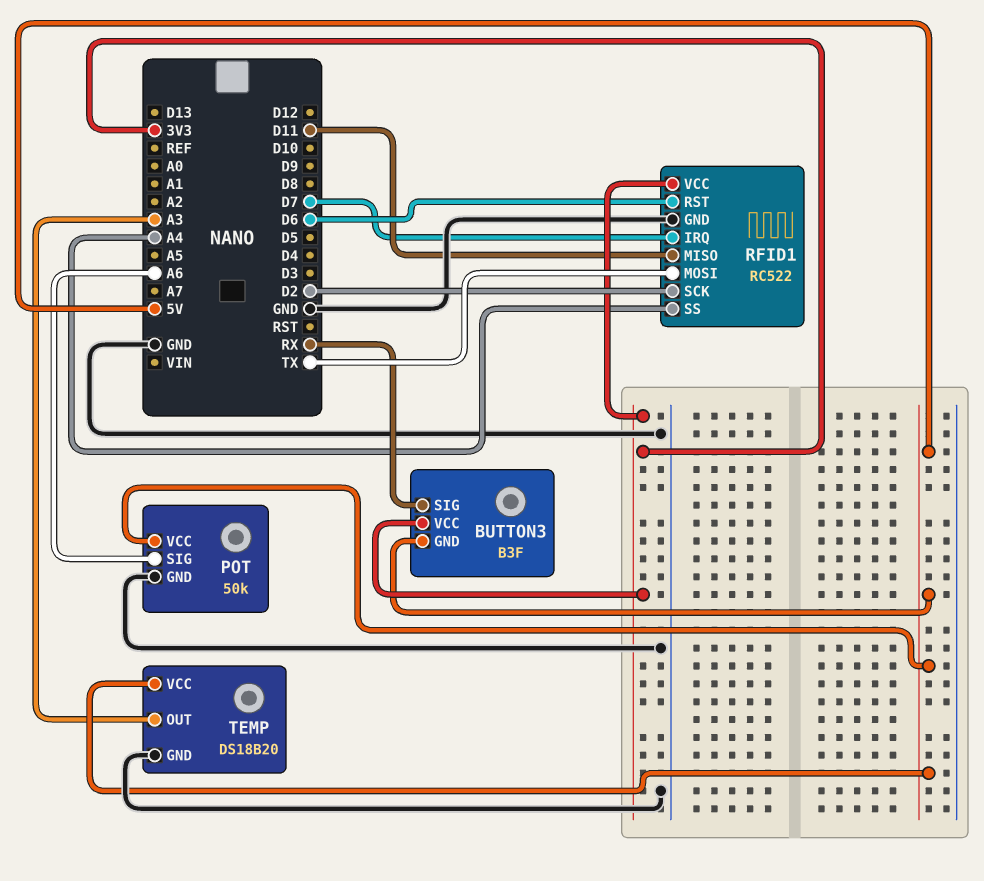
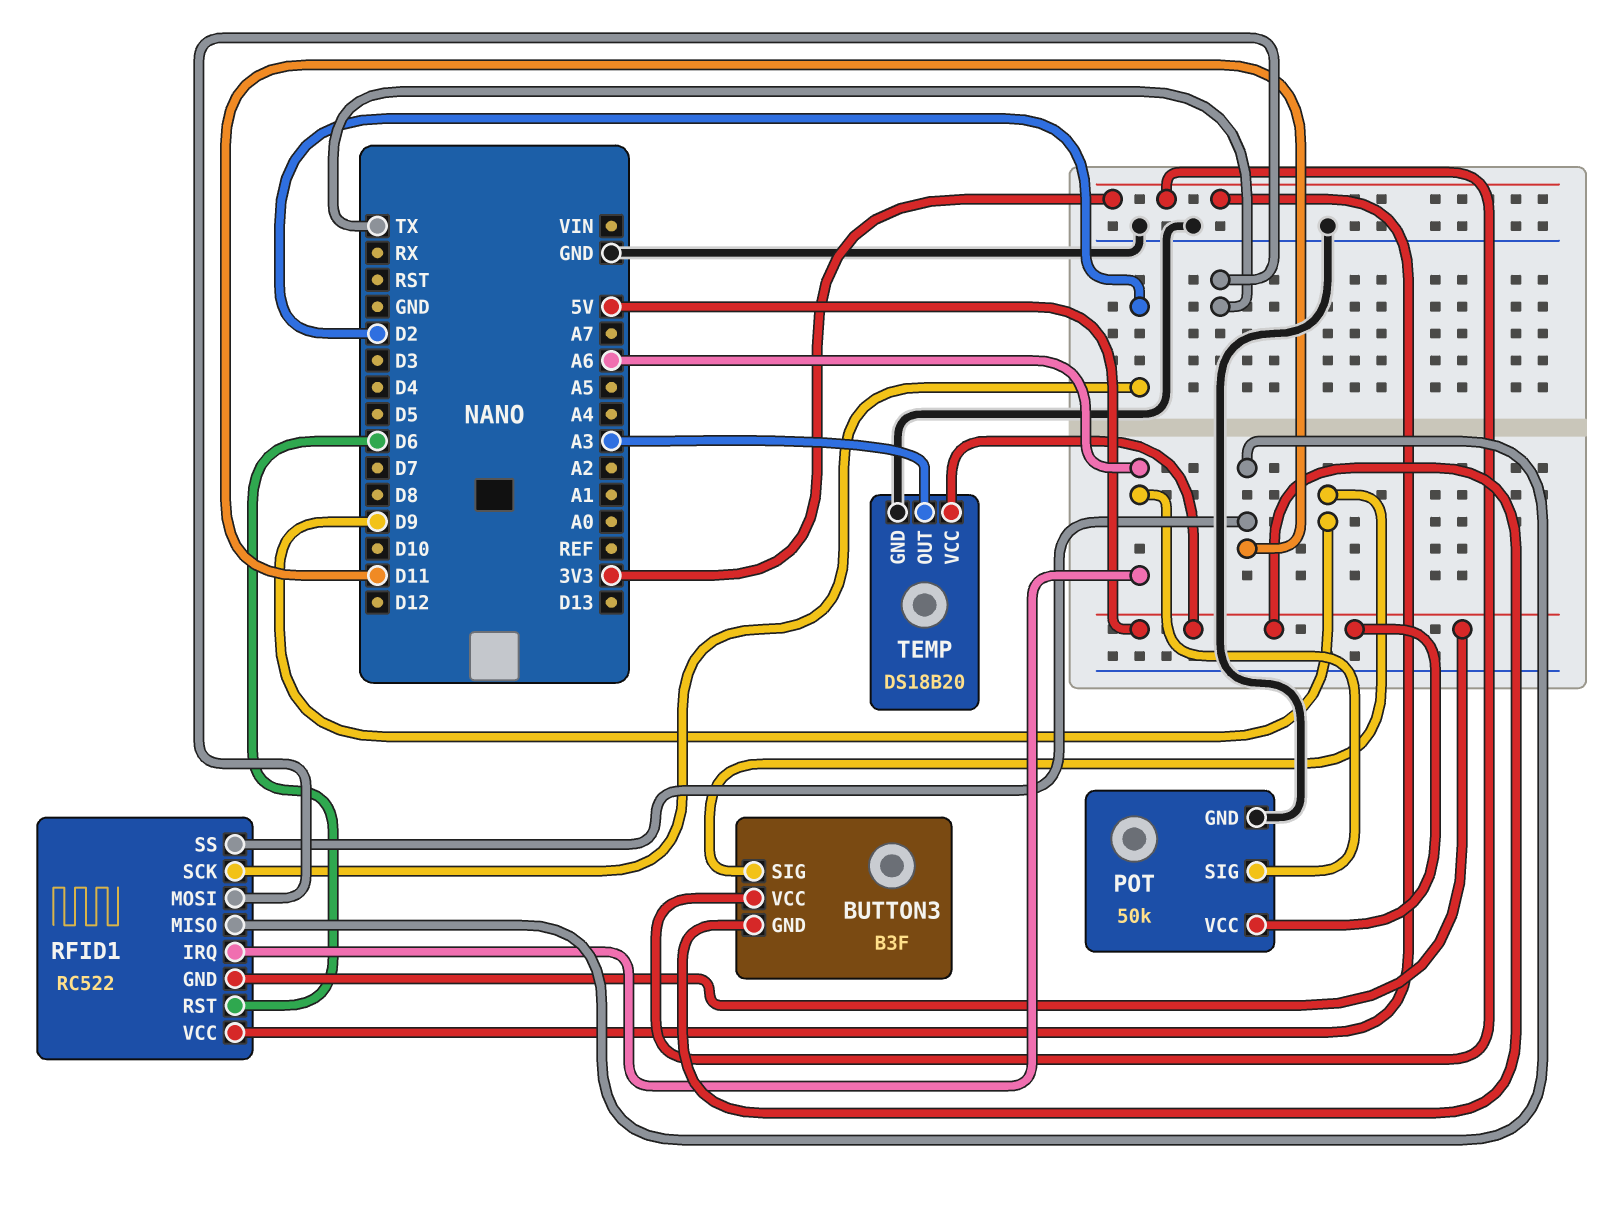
BUTTON3 pin SIG: RX -> D9
RFID1 pin GND: GND -> 5V
RFID1 pin IRQ: D7 -> A6
RFID1 pin SS: A4 -> D11

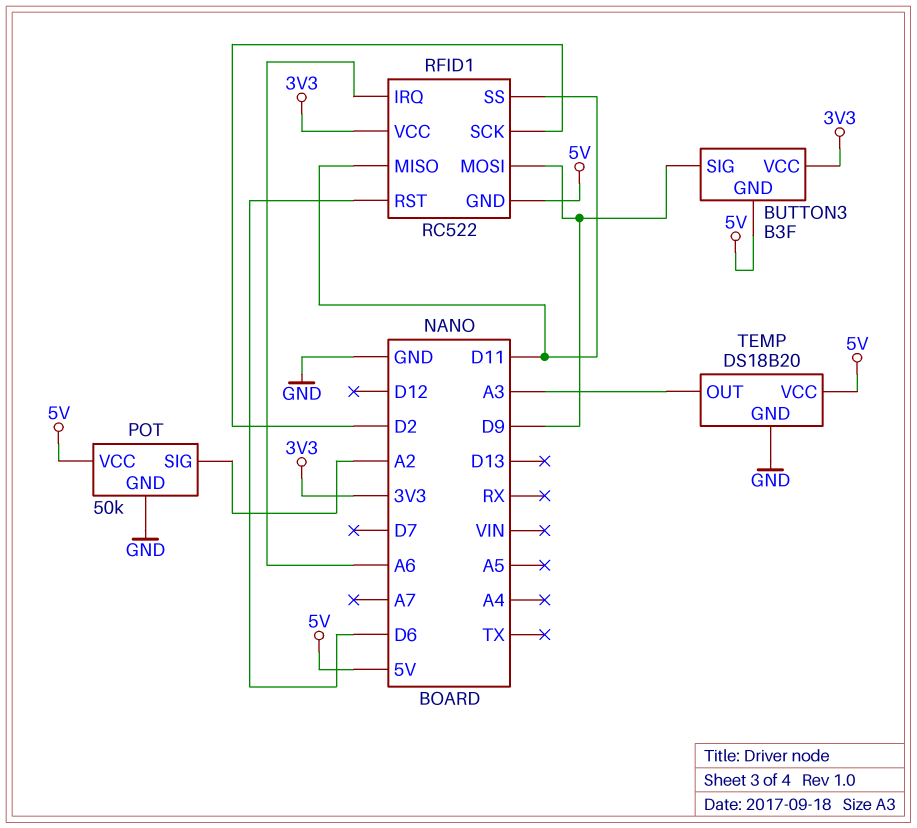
POT pin SIG: A6 -> A2
RFID1 pin MOSI: TX -> D9

